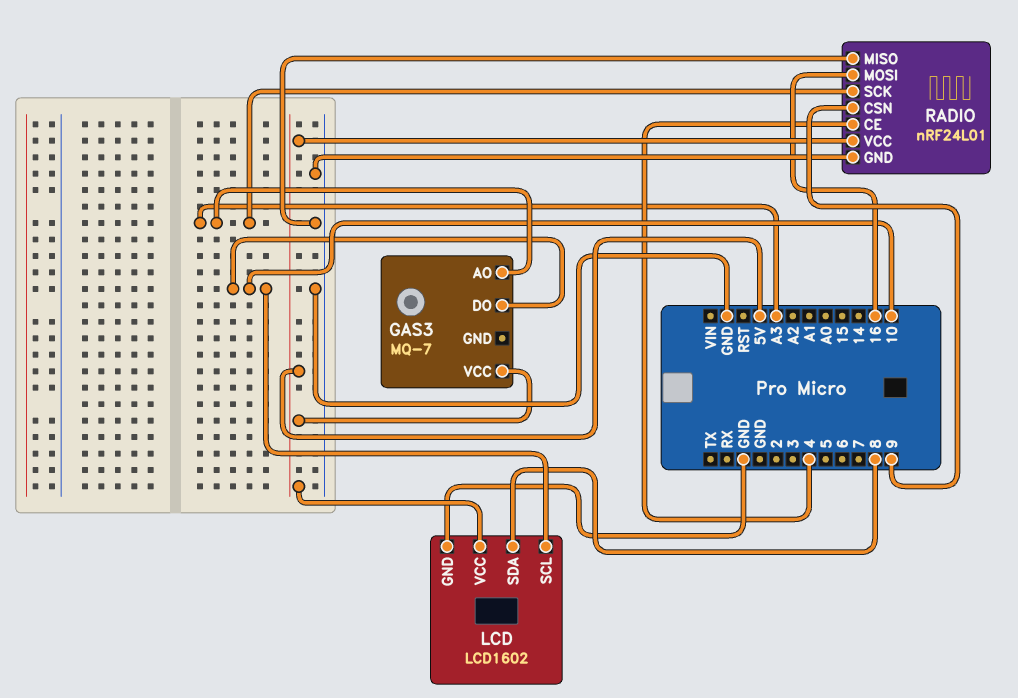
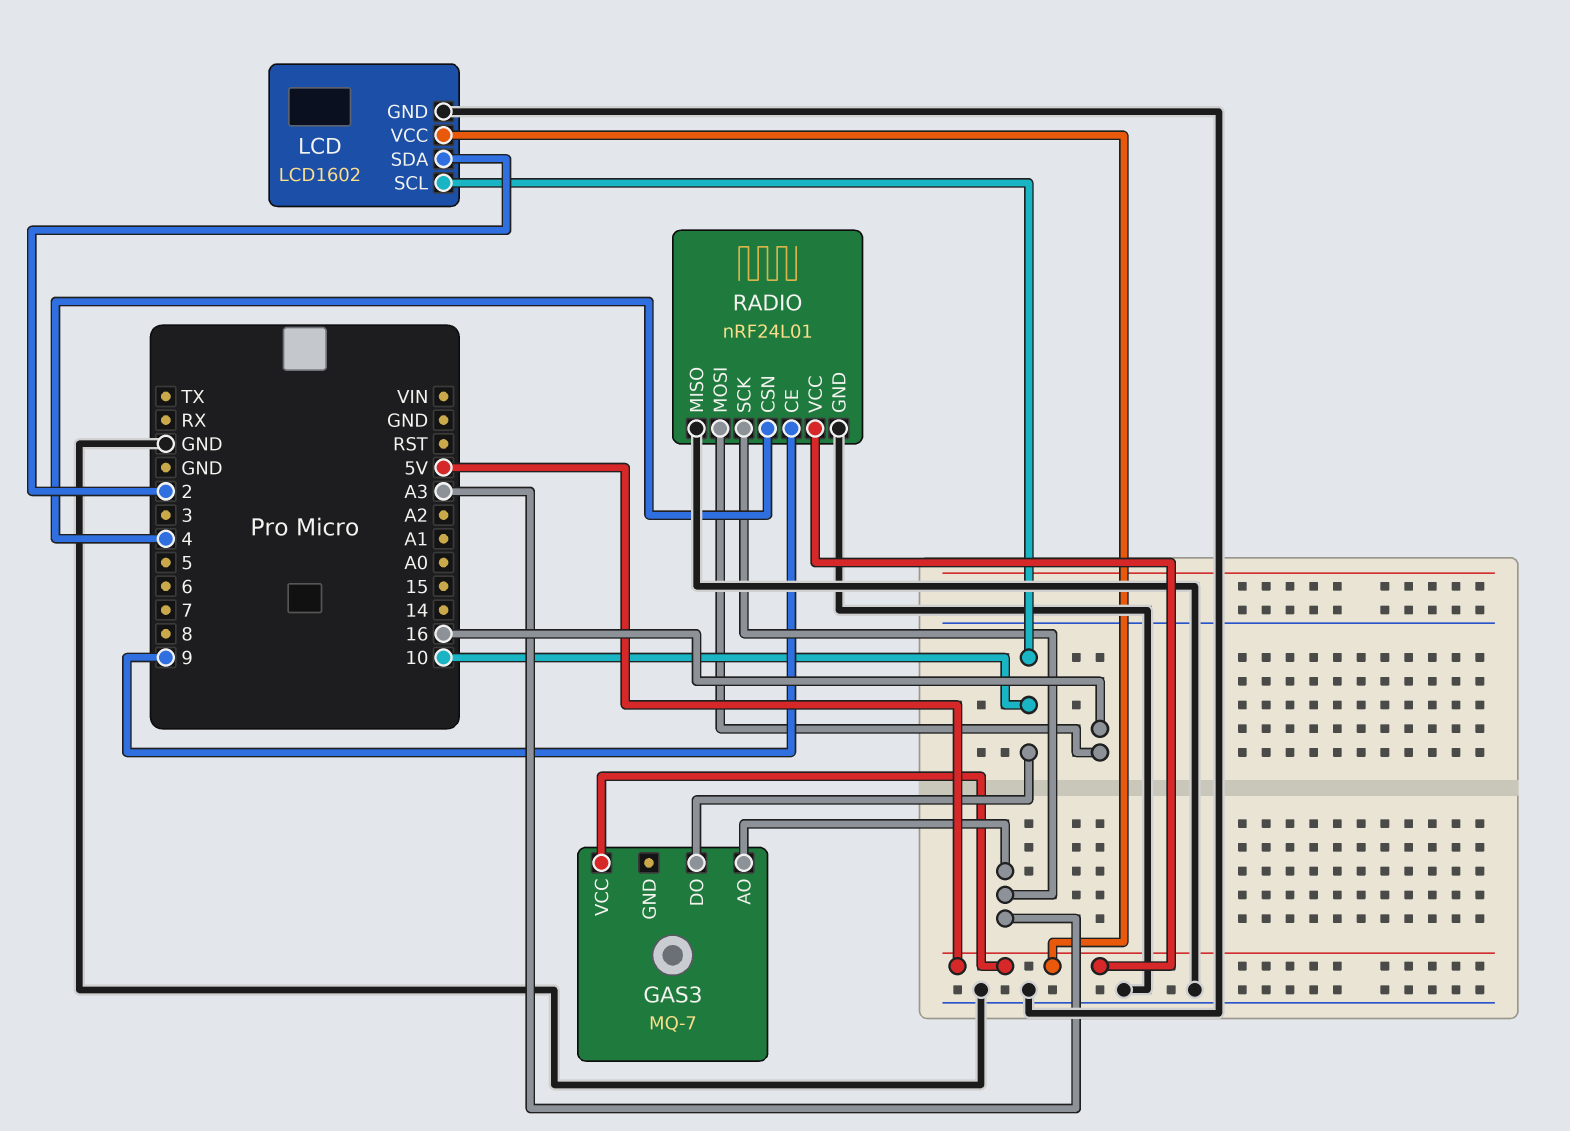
LCD pin SDA: 8 -> 2
RADIO pin CE: 4 -> 9
RADIO pin CSN: 9 -> 4

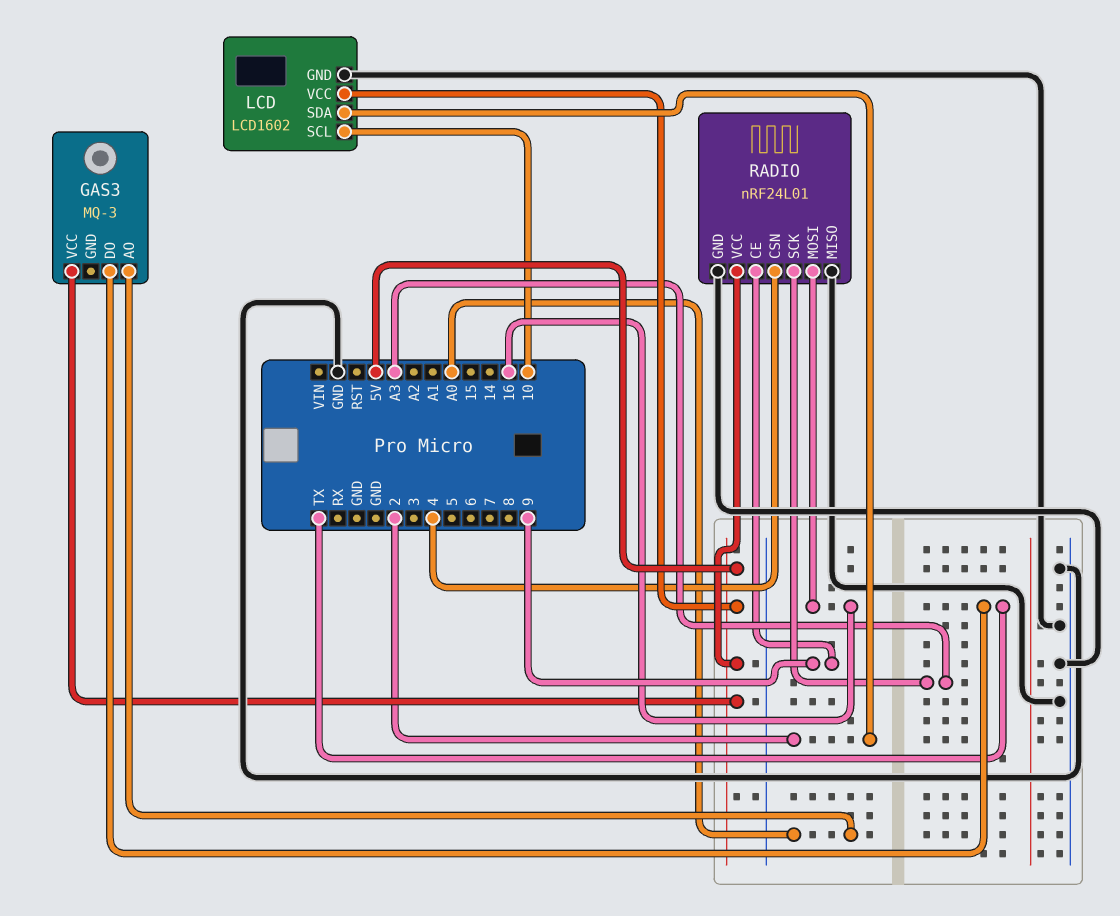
GAS3: MQ-7 -> MQ-3
GAS3 pin AO: A3 -> A0
GAS3 pin DO: 10 -> TX

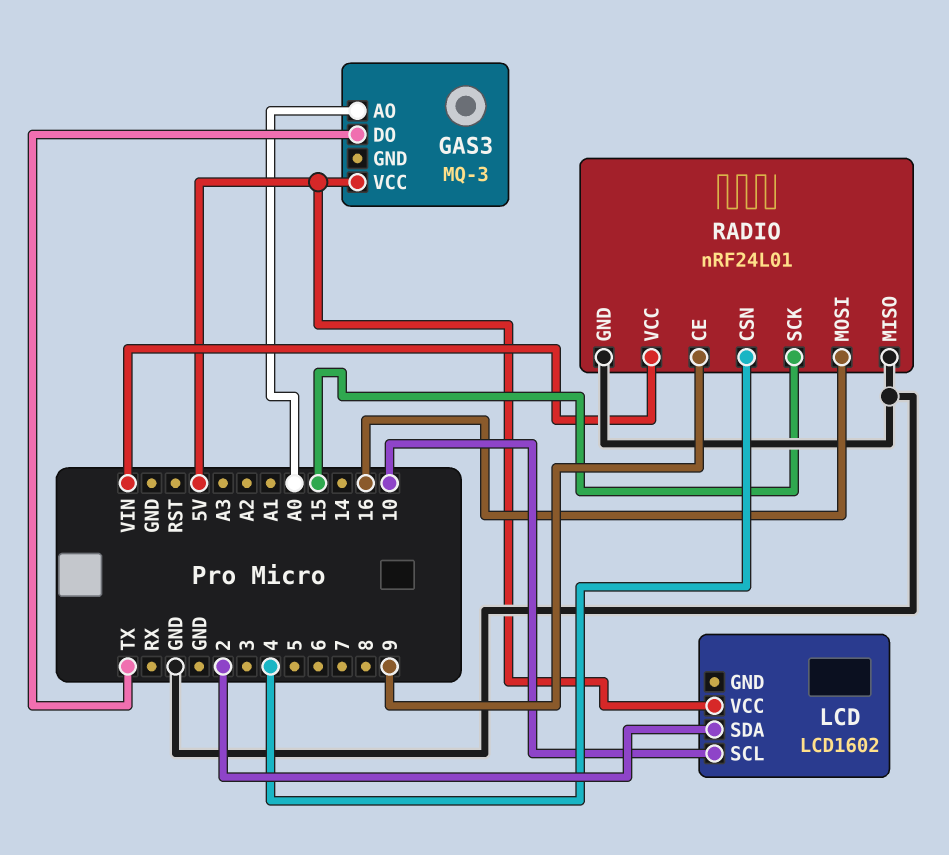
LCD pin GND: GND -> none
RADIO pin SCK: A3 -> 15
RADIO pin VCC: 5V -> VIN

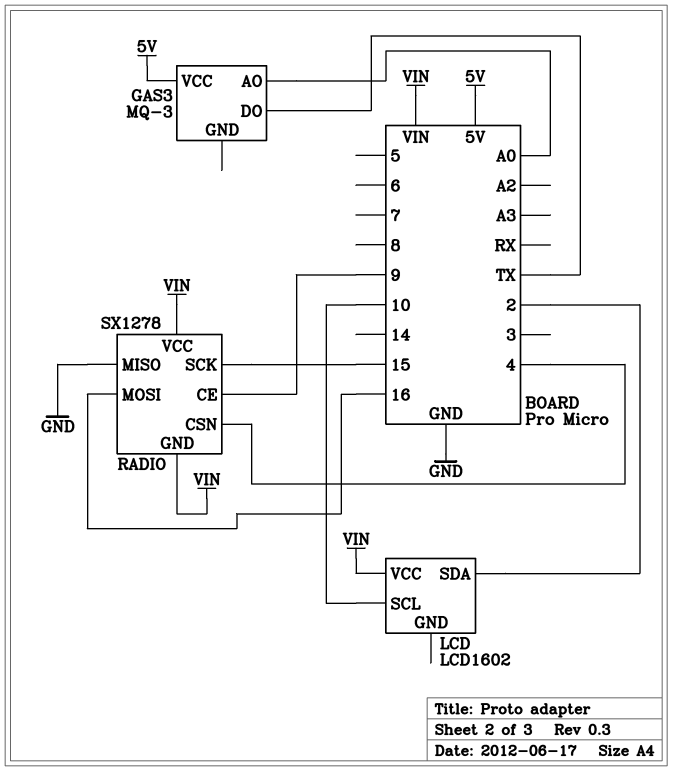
LCD pin VCC: 5V -> VIN
RADIO: nRF24L01 -> SX1278
RADIO pin GND: GND -> VIN

